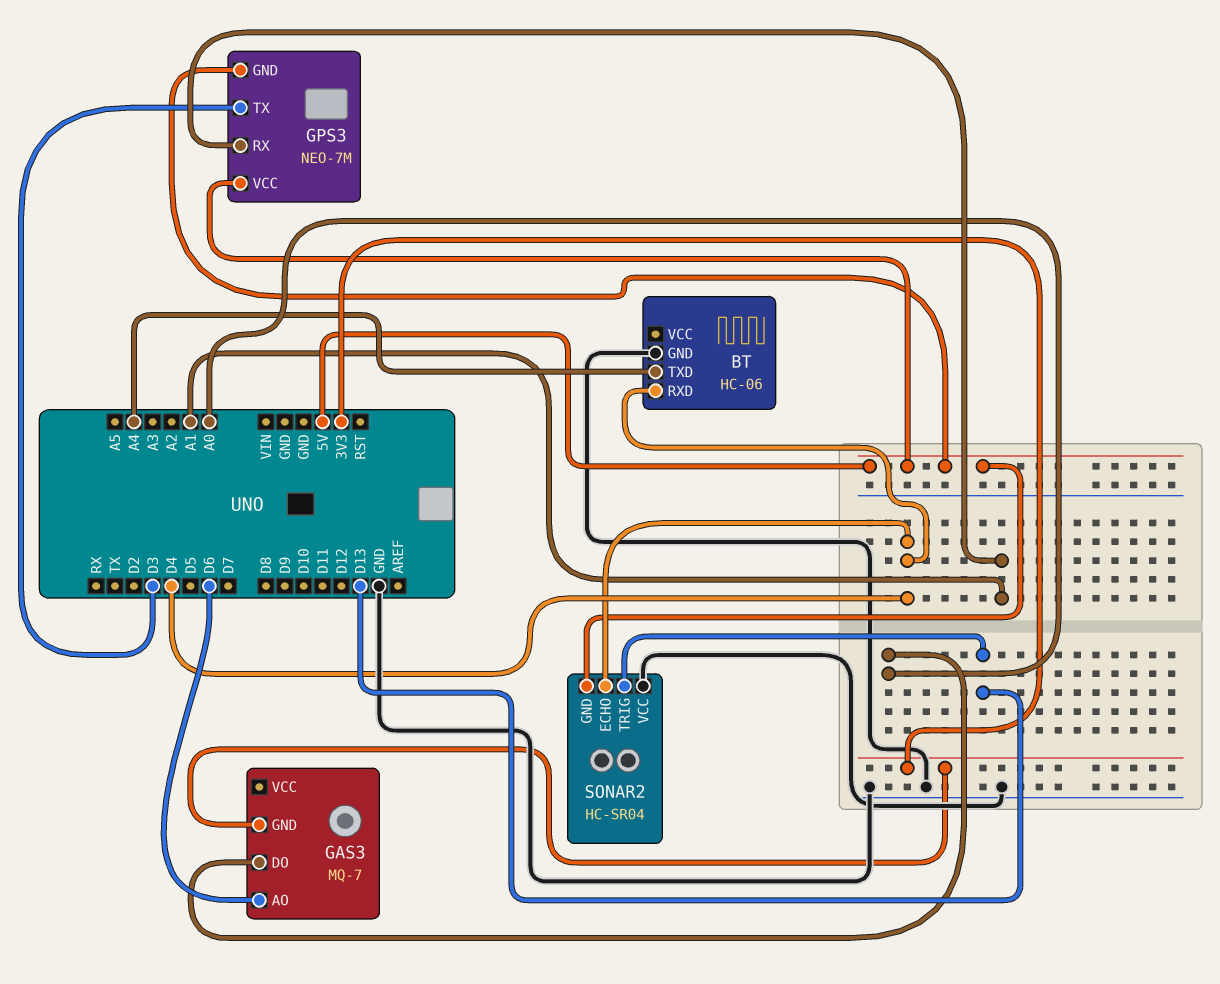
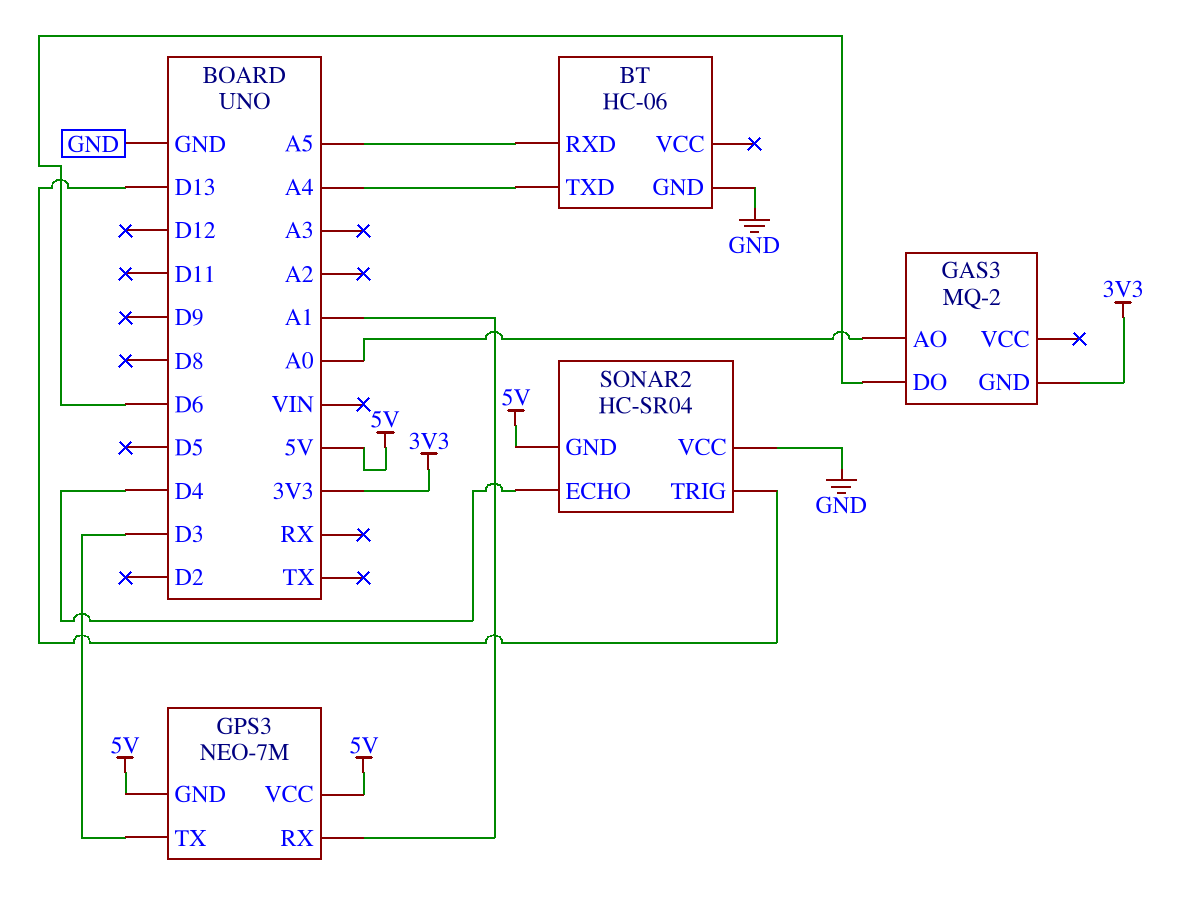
BT pin RXD: D4 -> A5
GAS3: MQ-7 -> MQ-2
GAS3 pin AO: D6 -> A0
GAS3 pin DO: A0 -> D6

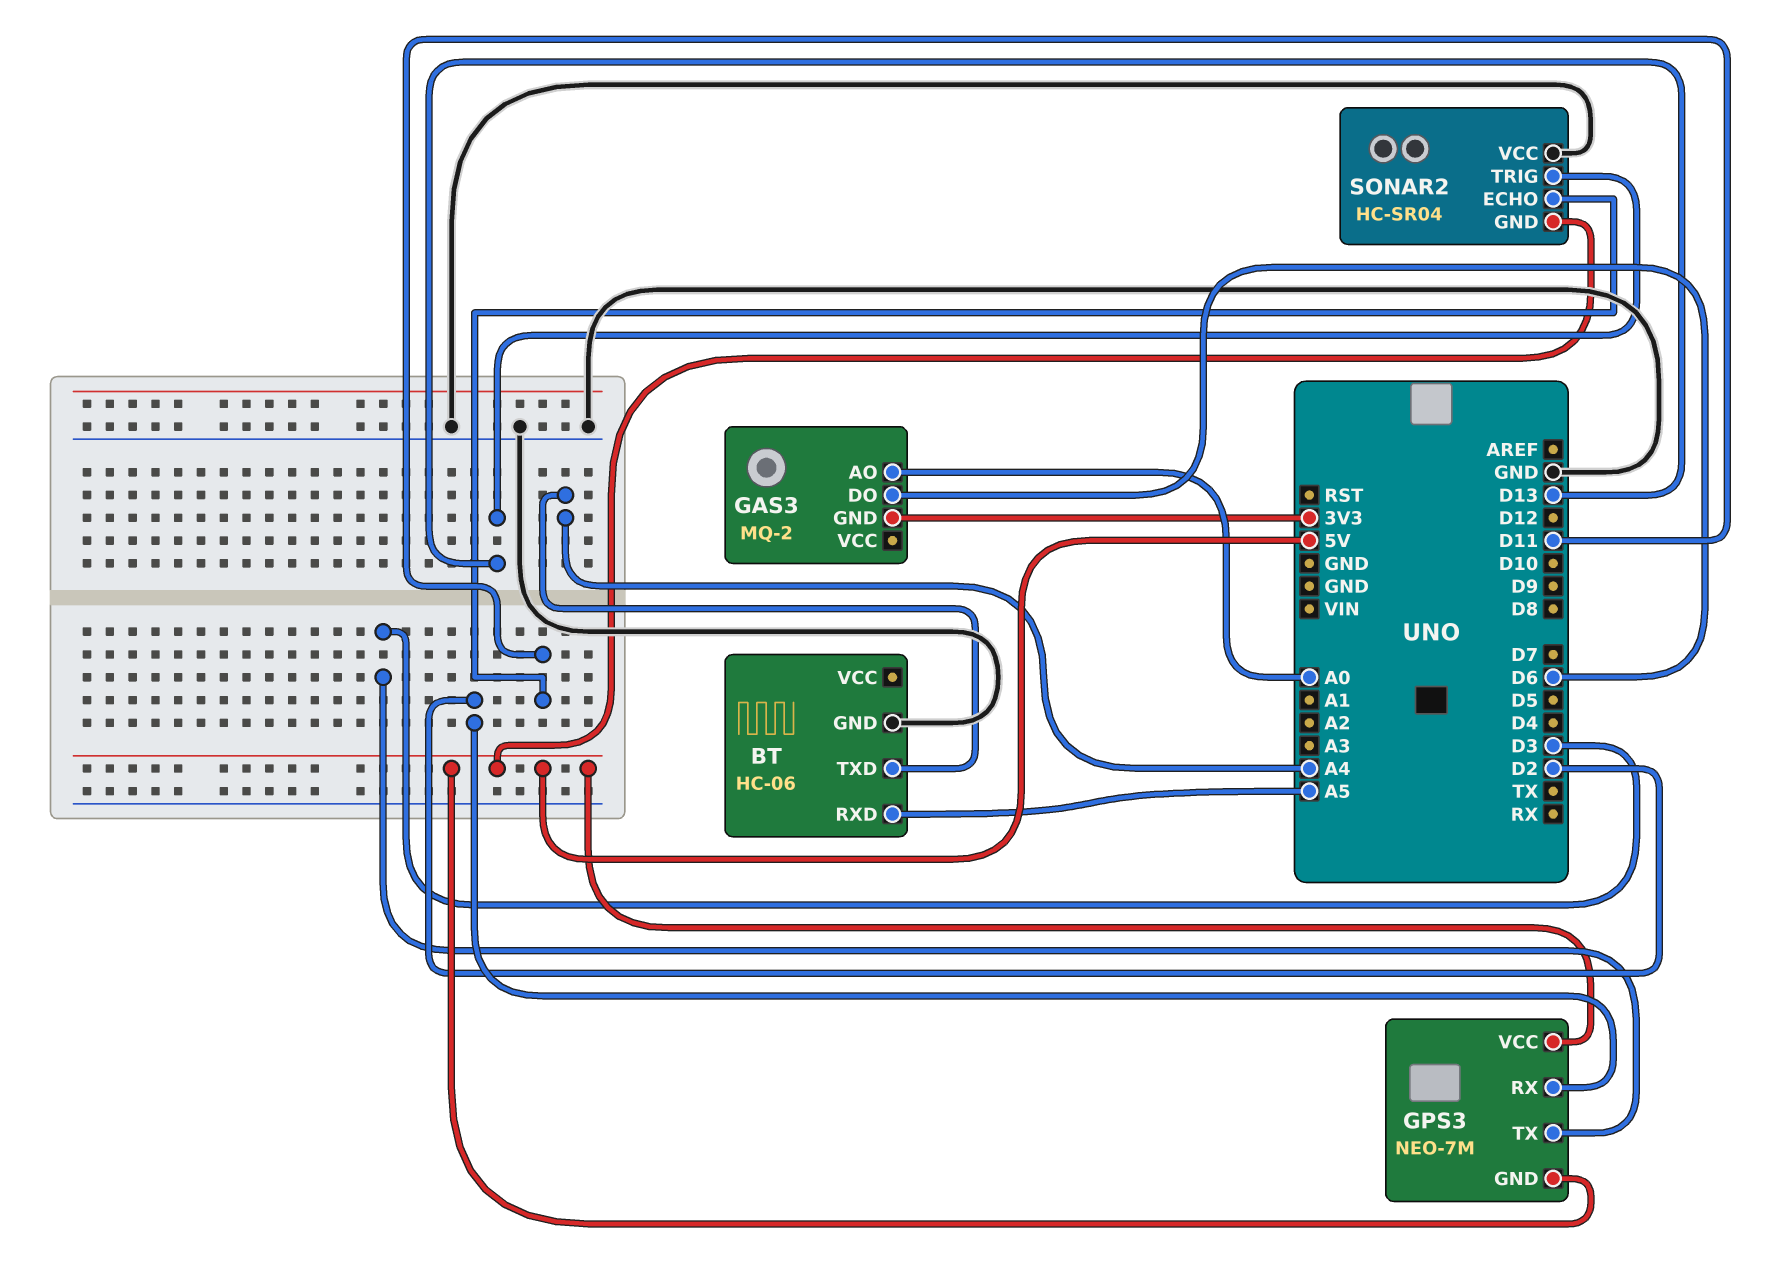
GPS3 pin RX: A1 -> D2
SONAR2 pin ECHO: D4 -> D11

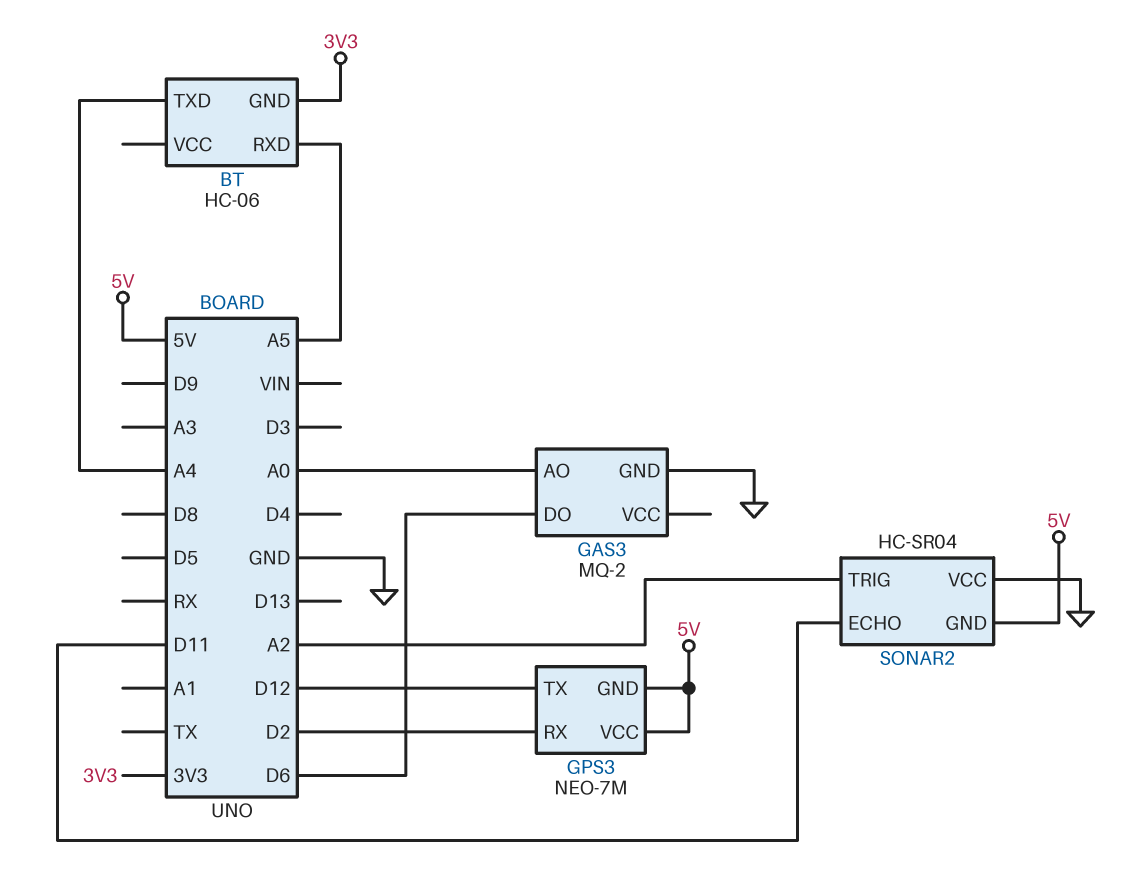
BT pin GND: GND -> 3V3
GAS3 pin GND: 3V3 -> GND
GPS3 pin TX: D3 -> D12
SONAR2 pin TRIG: D13 -> A2

